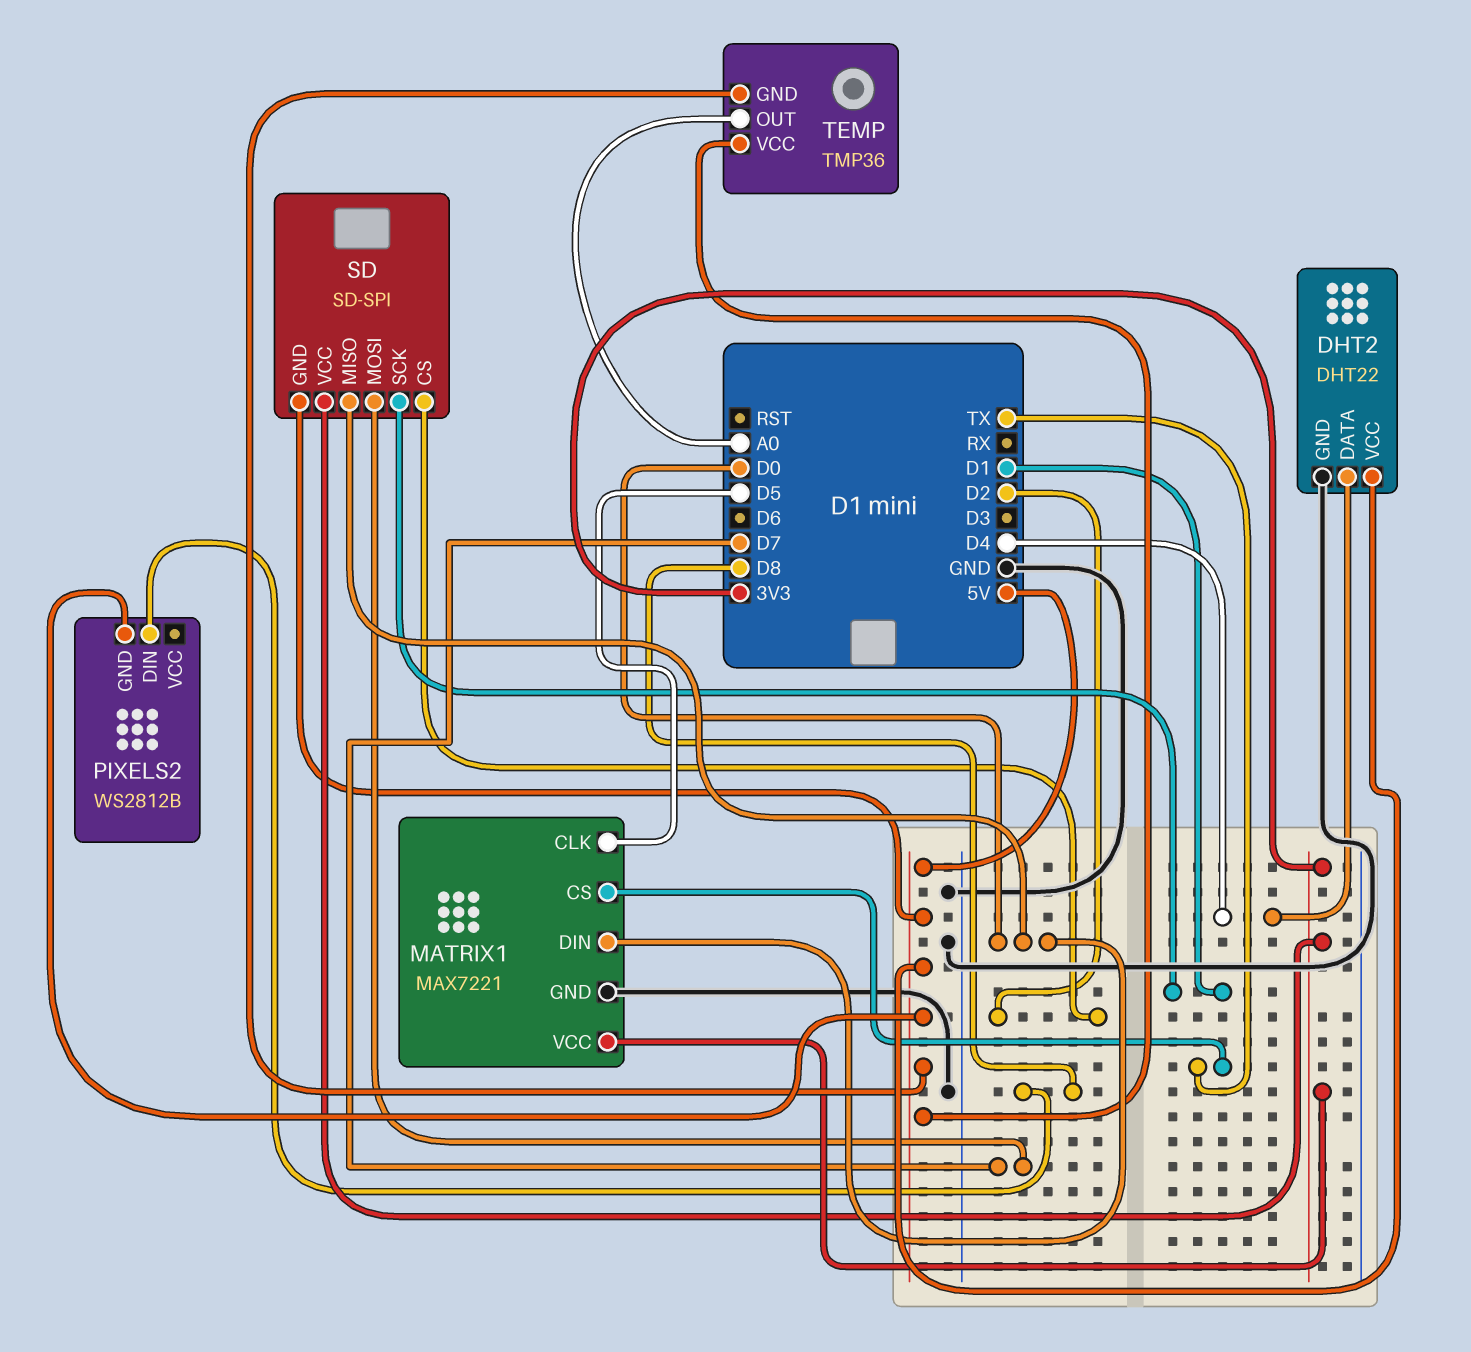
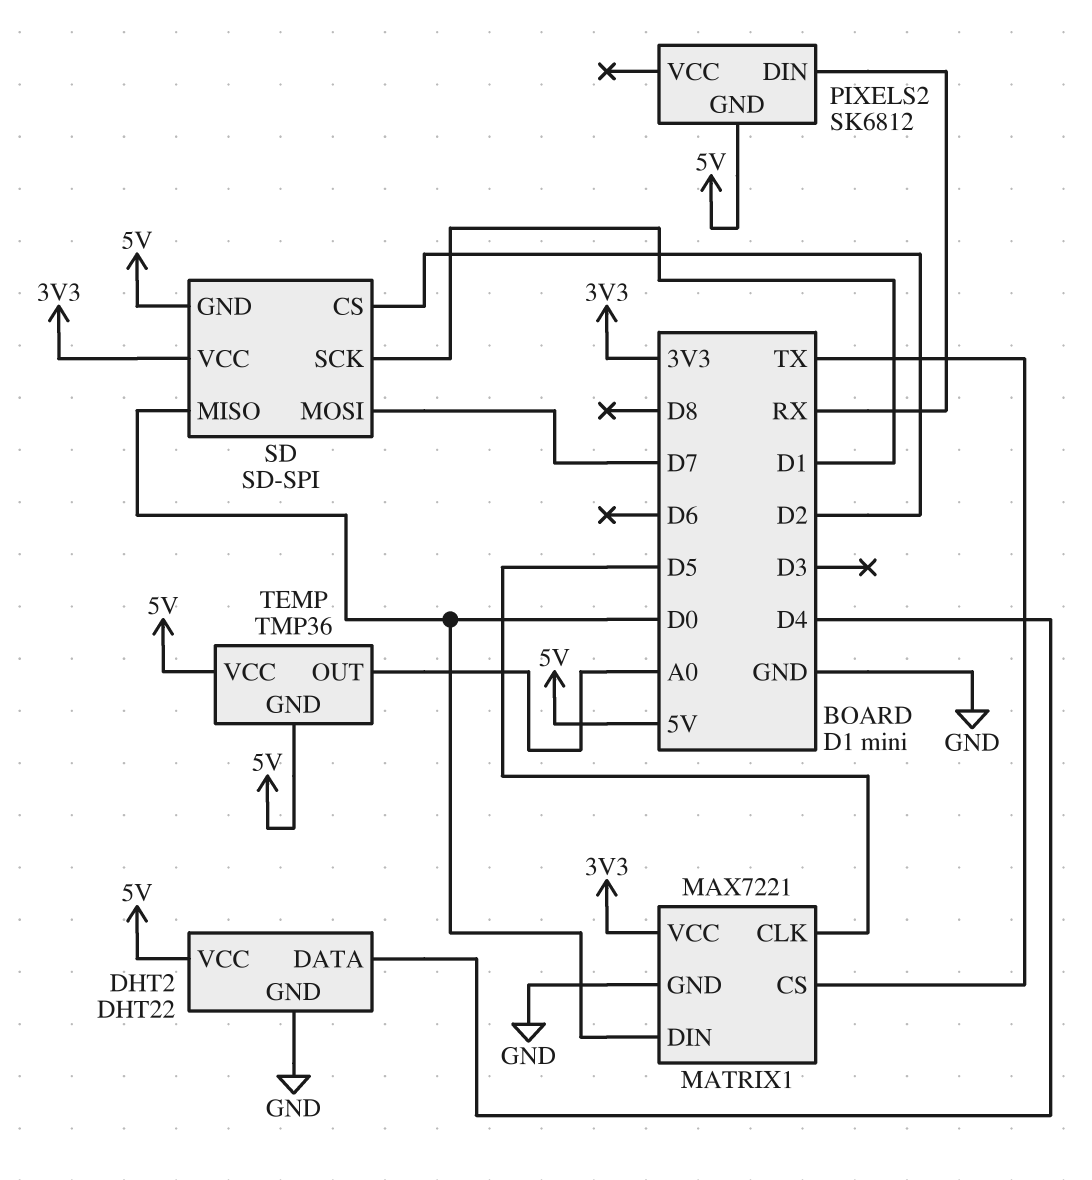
PIXELS2: WS2812B -> SK6812
PIXELS2 pin DIN: D8 -> RX

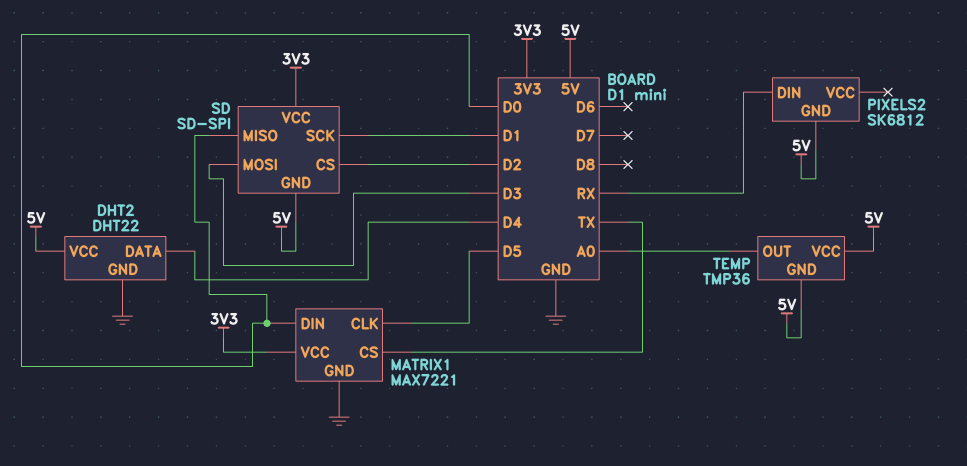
SD pin MOSI: D7 -> D3

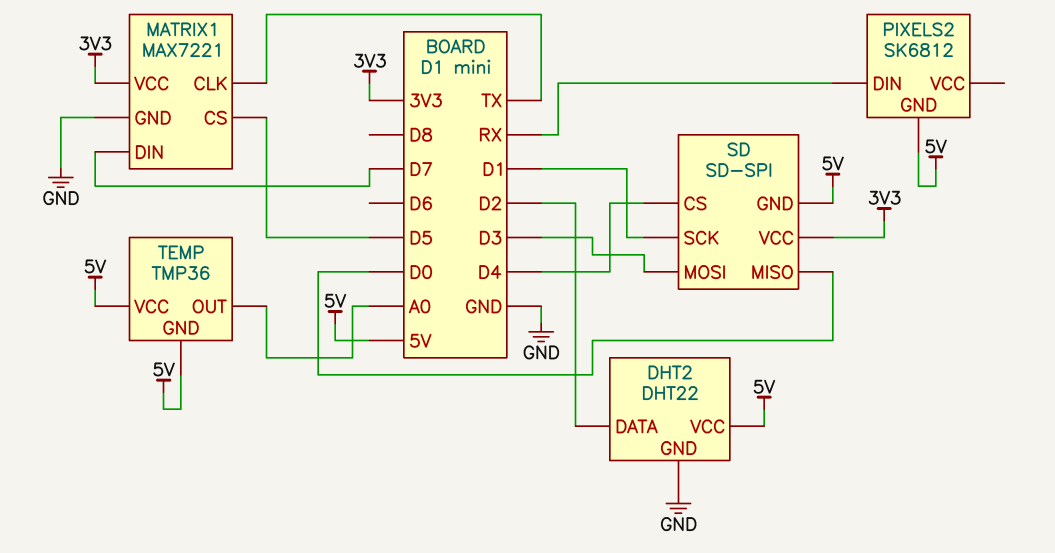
DHT2 pin DATA: D4 -> D2
MATRIX1 pin CLK: D5 -> TX
MATRIX1 pin CS: TX -> D5
MATRIX1 pin DIN: D0 -> D7
SD pin CS: D2 -> D4

